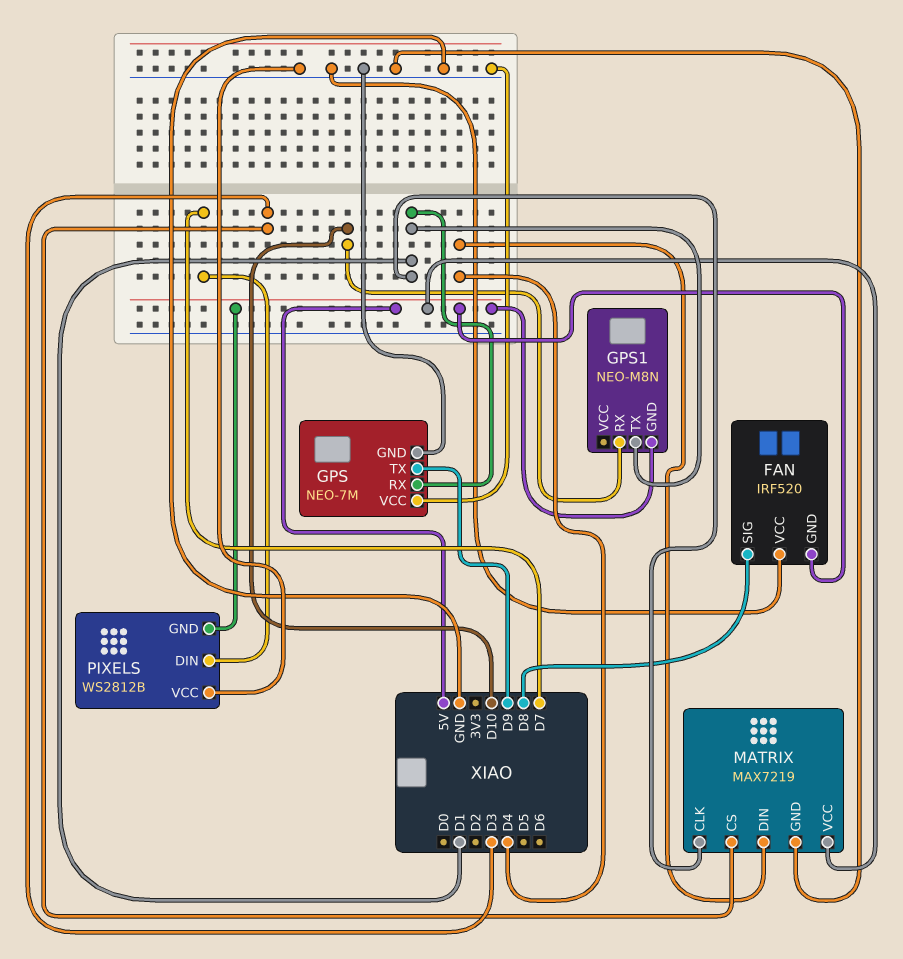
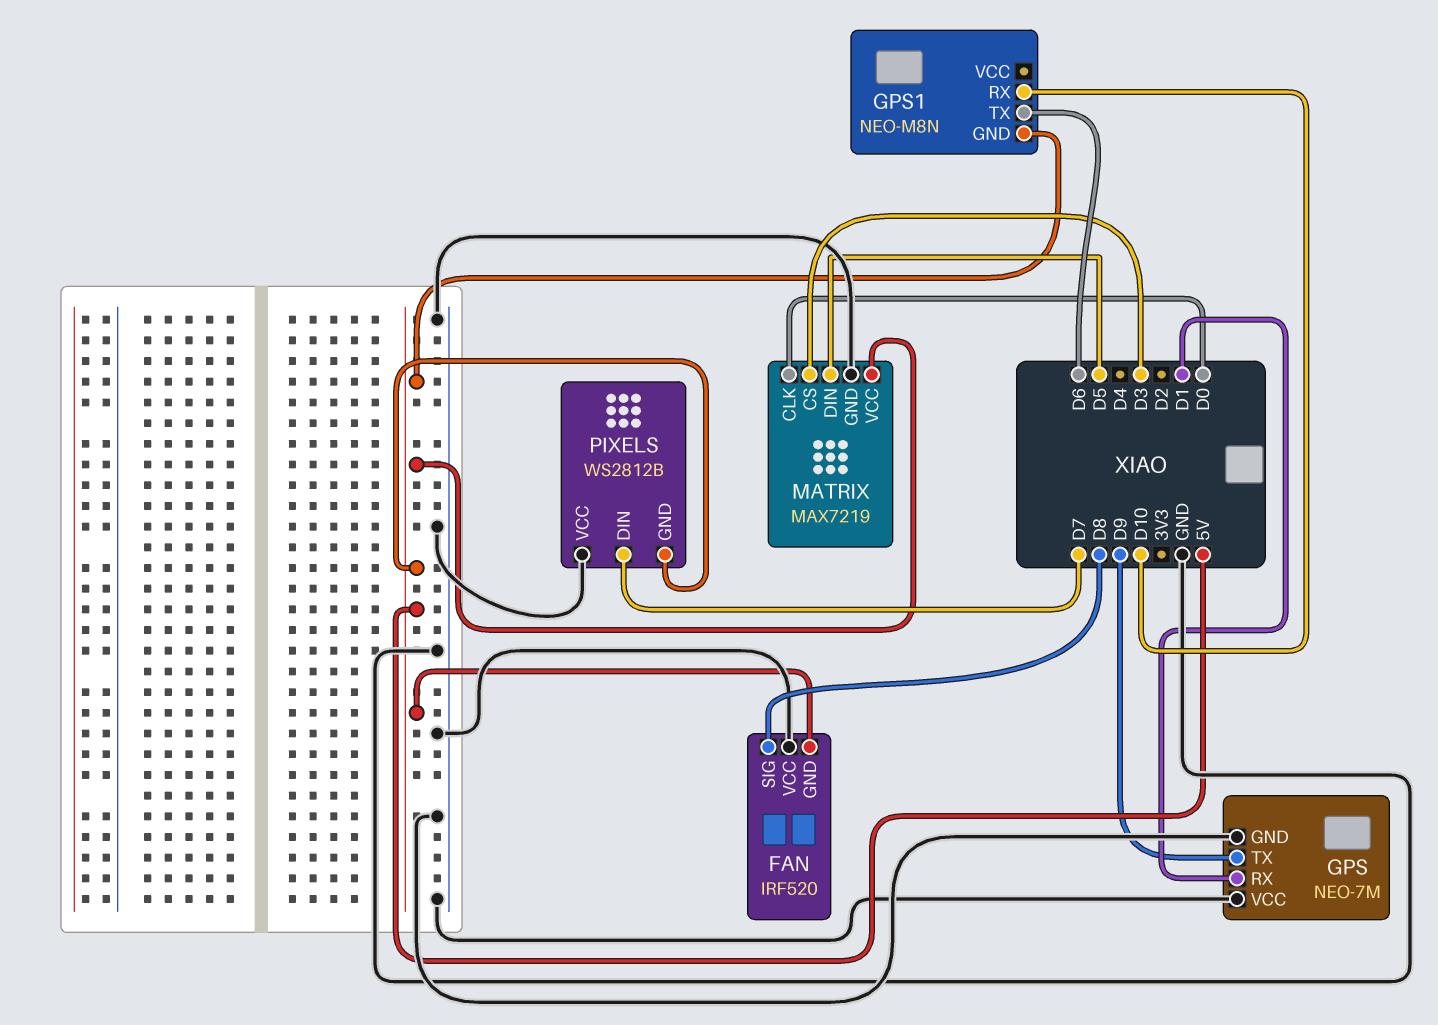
GPS1 pin TX: D1 -> D6
MATRIX pin CLK: D1 -> D0
MATRIX pin DIN: D4 -> D5

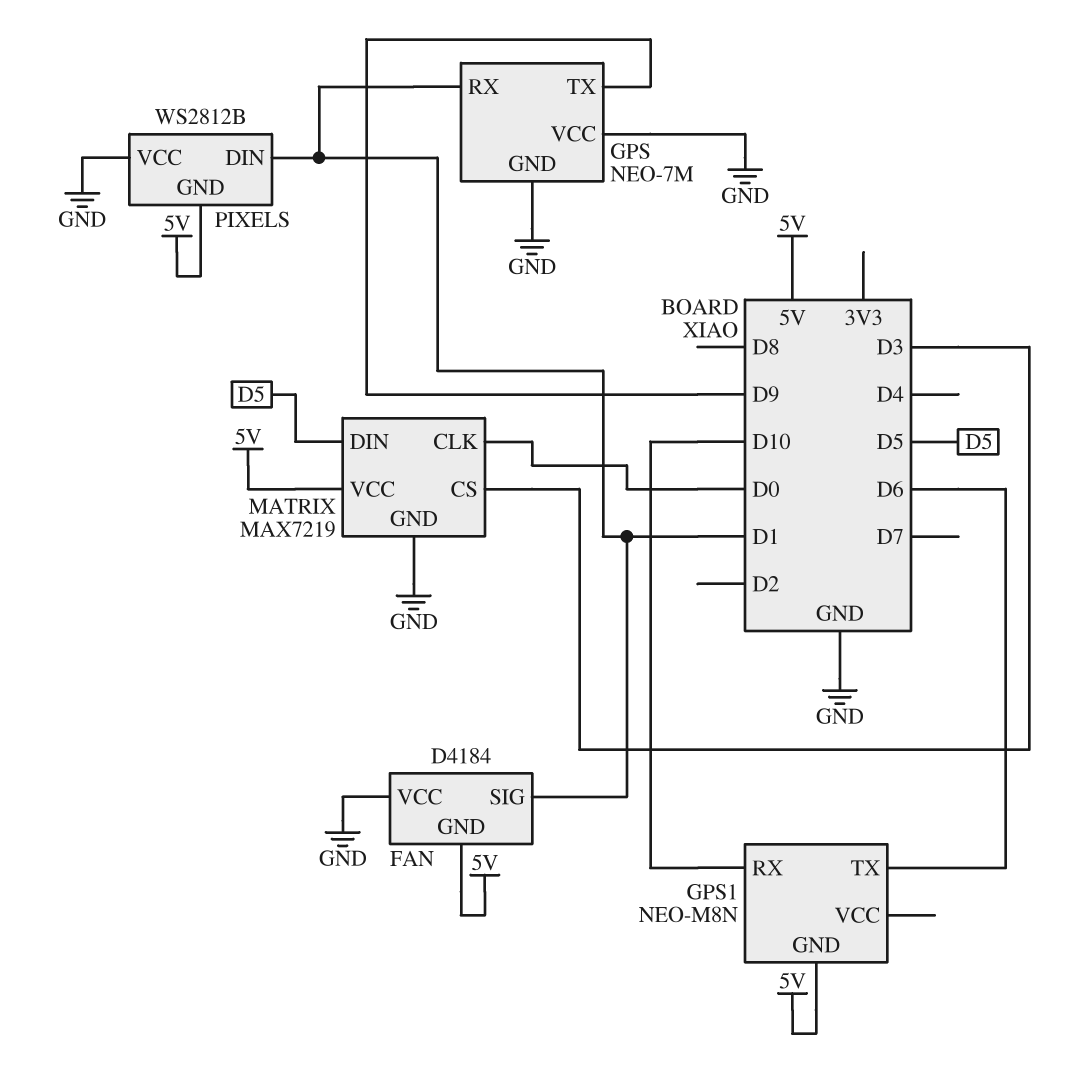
FAN: IRF520 -> D4184
FAN pin SIG: D8 -> D1
PIXELS pin DIN: D7 -> D1

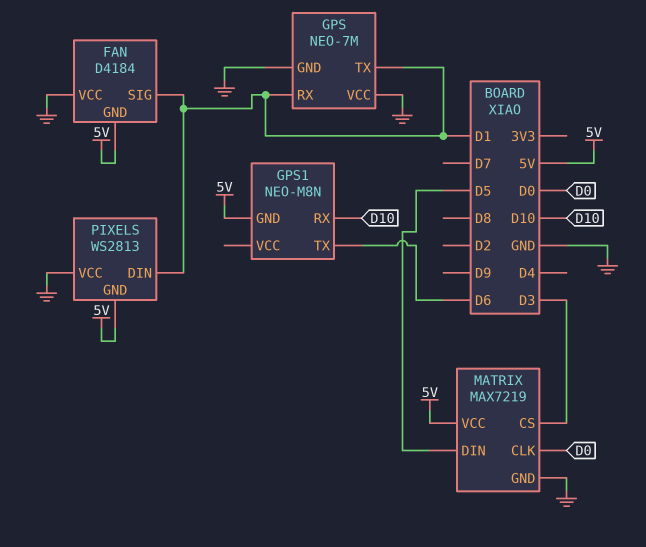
GPS pin TX: D9 -> D1
PIXELS: WS2812B -> WS2813

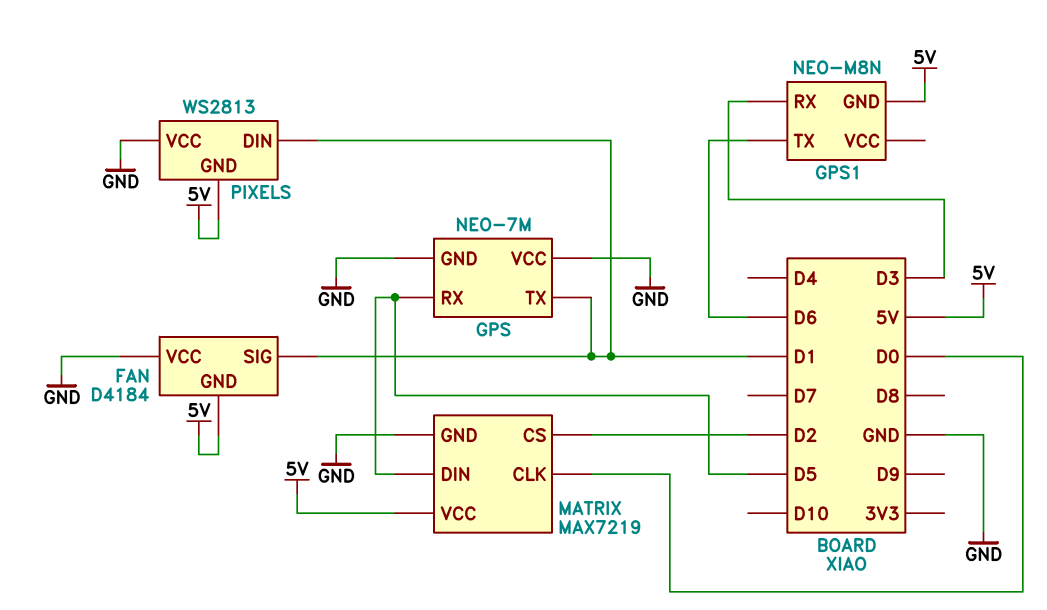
GPS pin RX: D1 -> D5
GPS1 pin RX: D10 -> D3
MATRIX pin CS: D3 -> D2

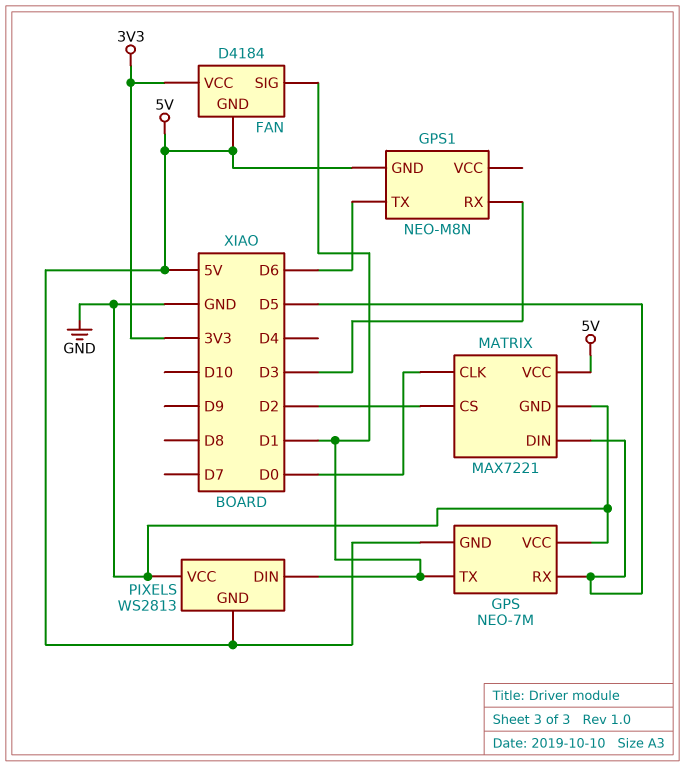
FAN pin VCC: GND -> 3V3
GPS pin GND: GND -> 5V
MATRIX: MAX7219 -> MAX7221

